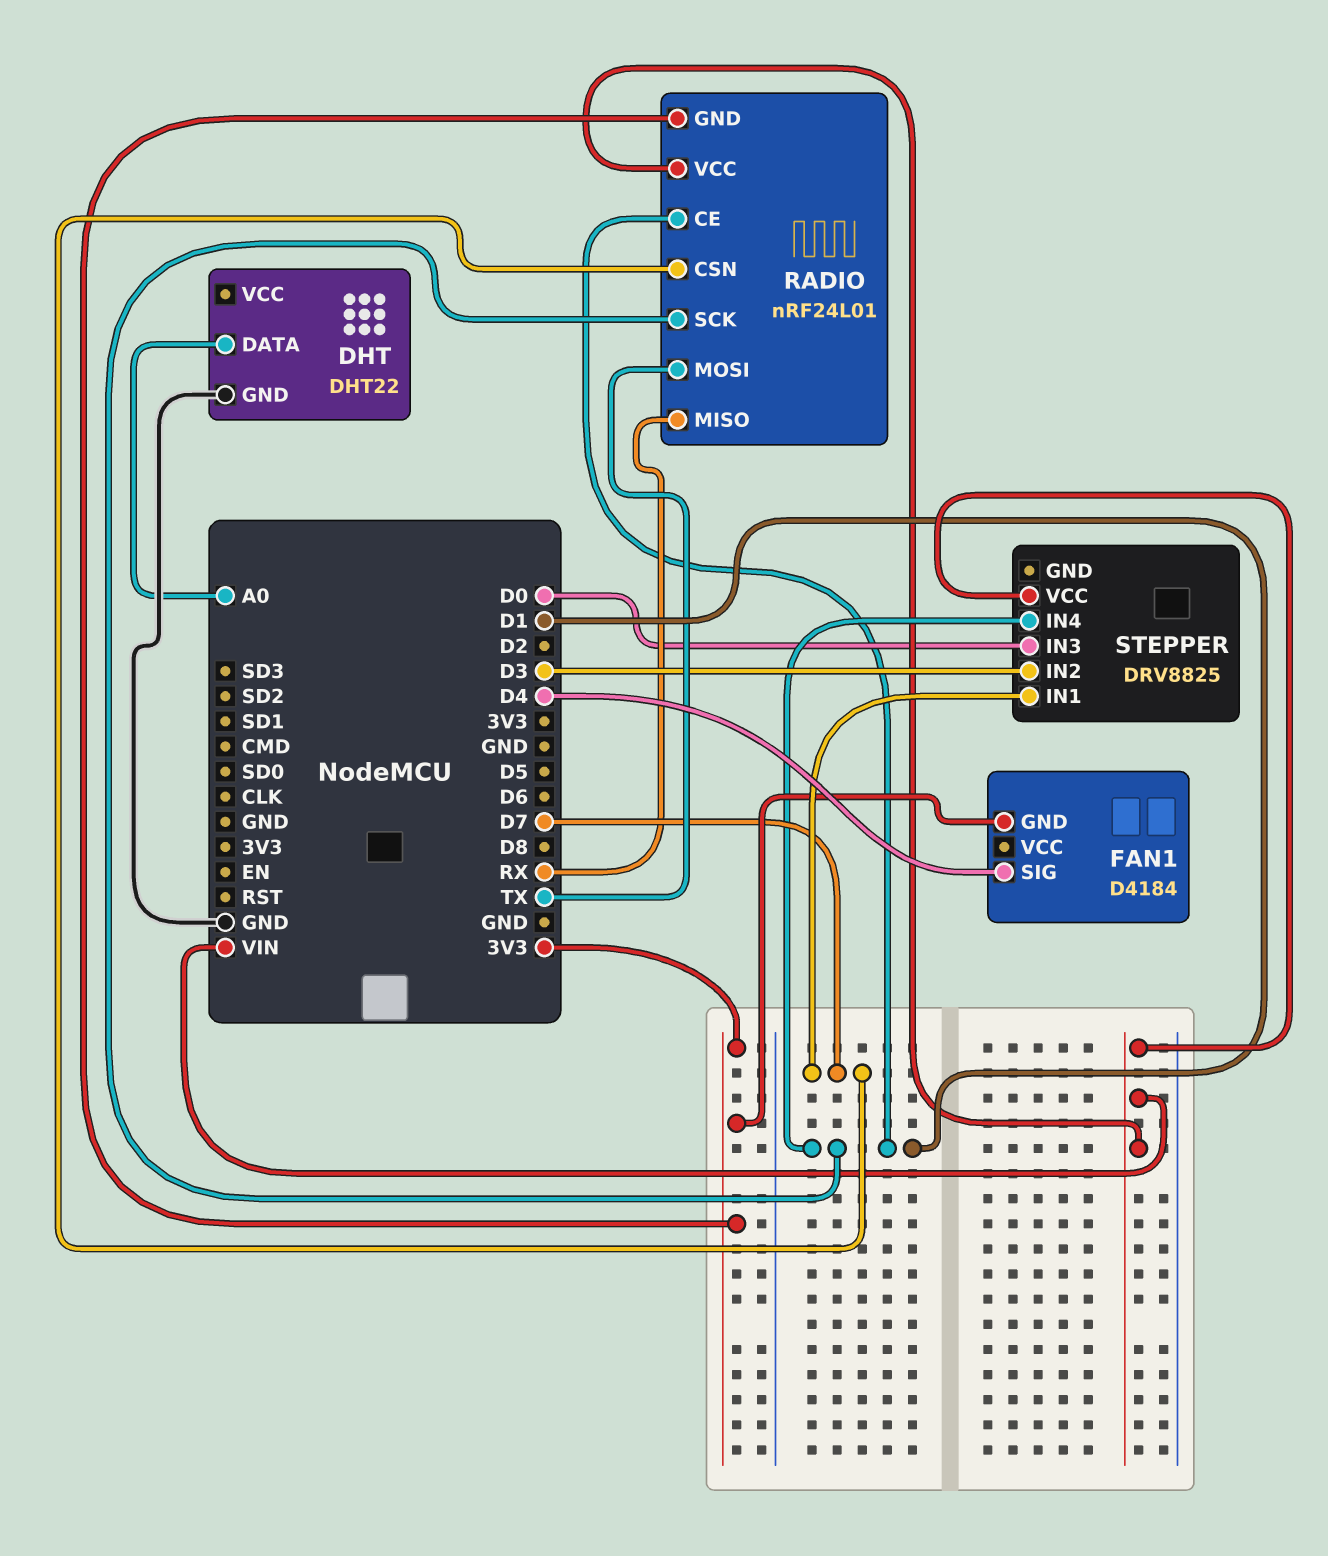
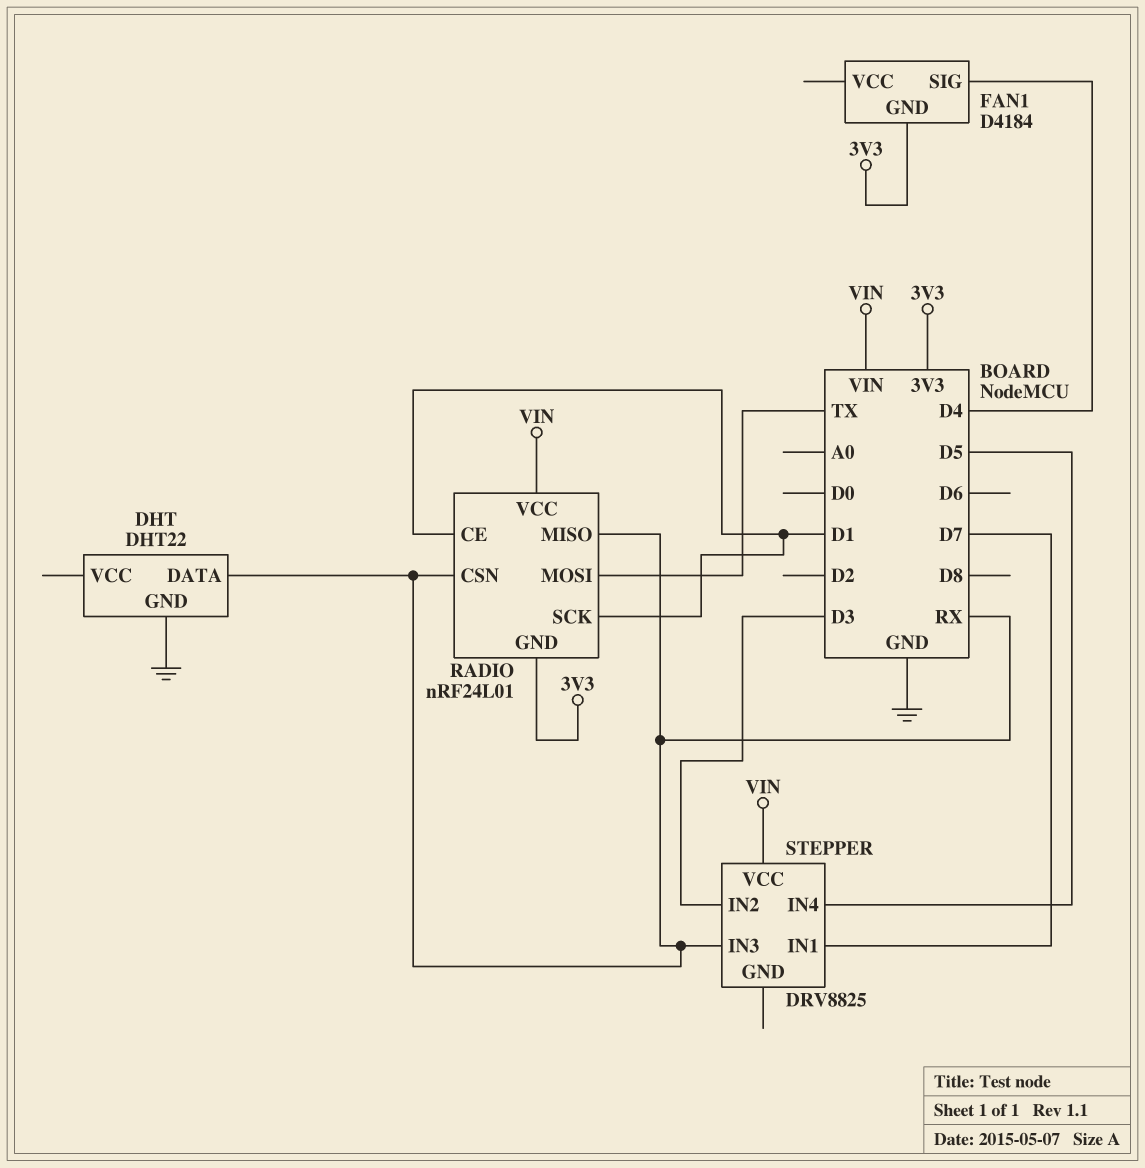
DHT pin DATA: A0 -> RX
RADIO pin CSN: D7 -> RX
STEPPER pin IN3: D0 -> RX
STEPPER pin IN4: D1 -> D5

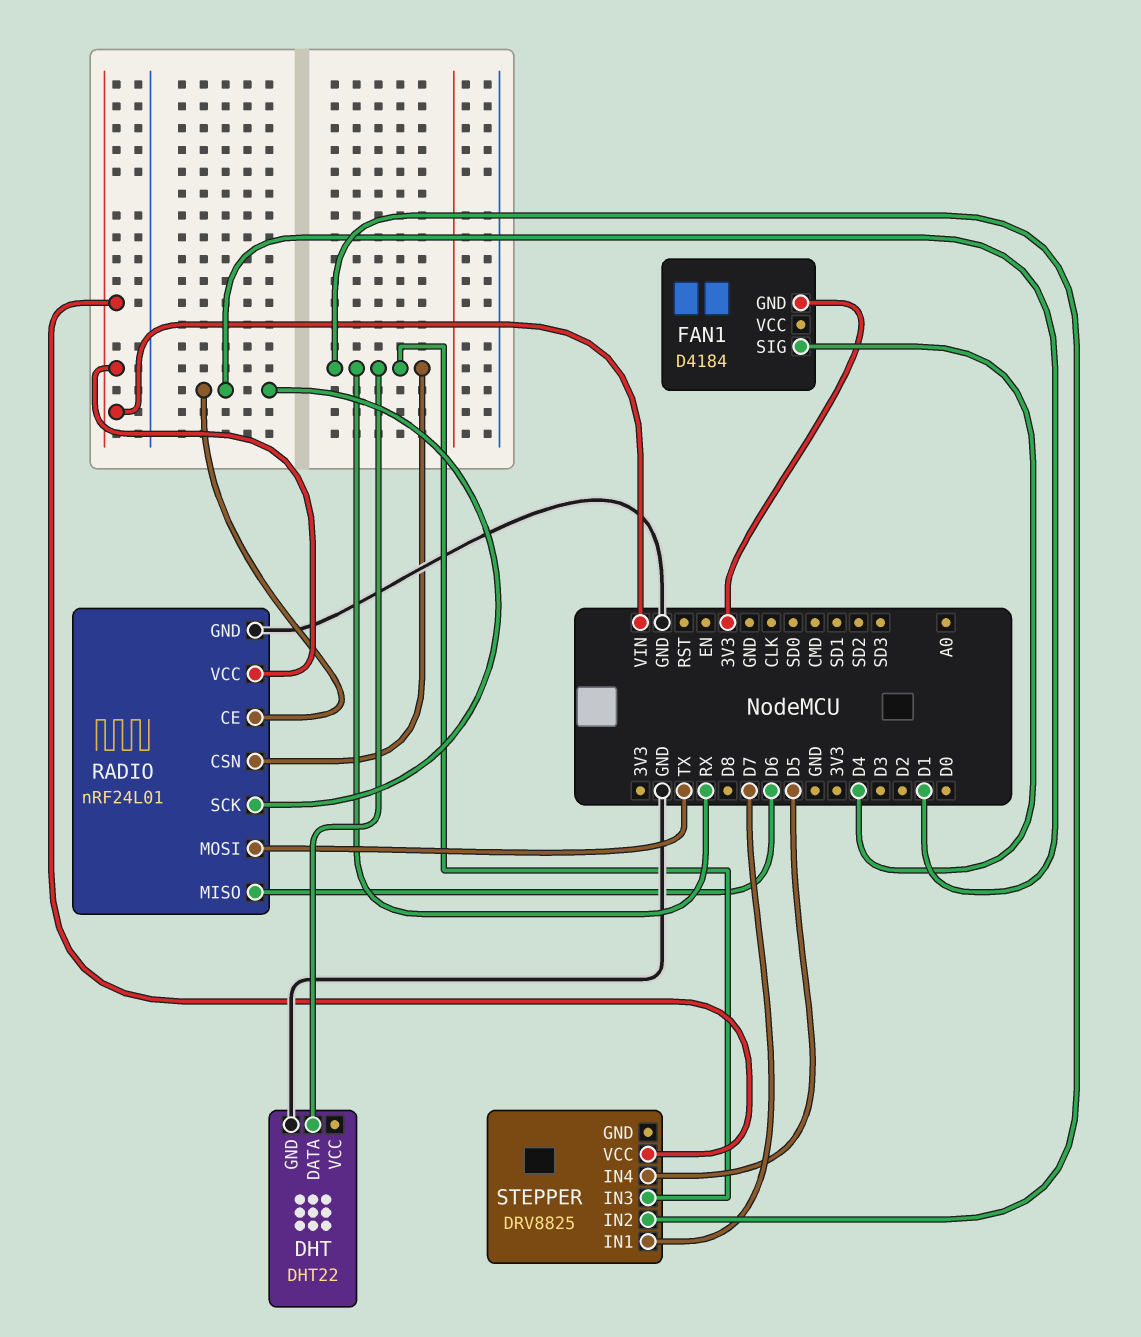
RADIO pin GND: 3V3 -> GND
RADIO pin MISO: RX -> D6
STEPPER pin IN2: D3 -> RX

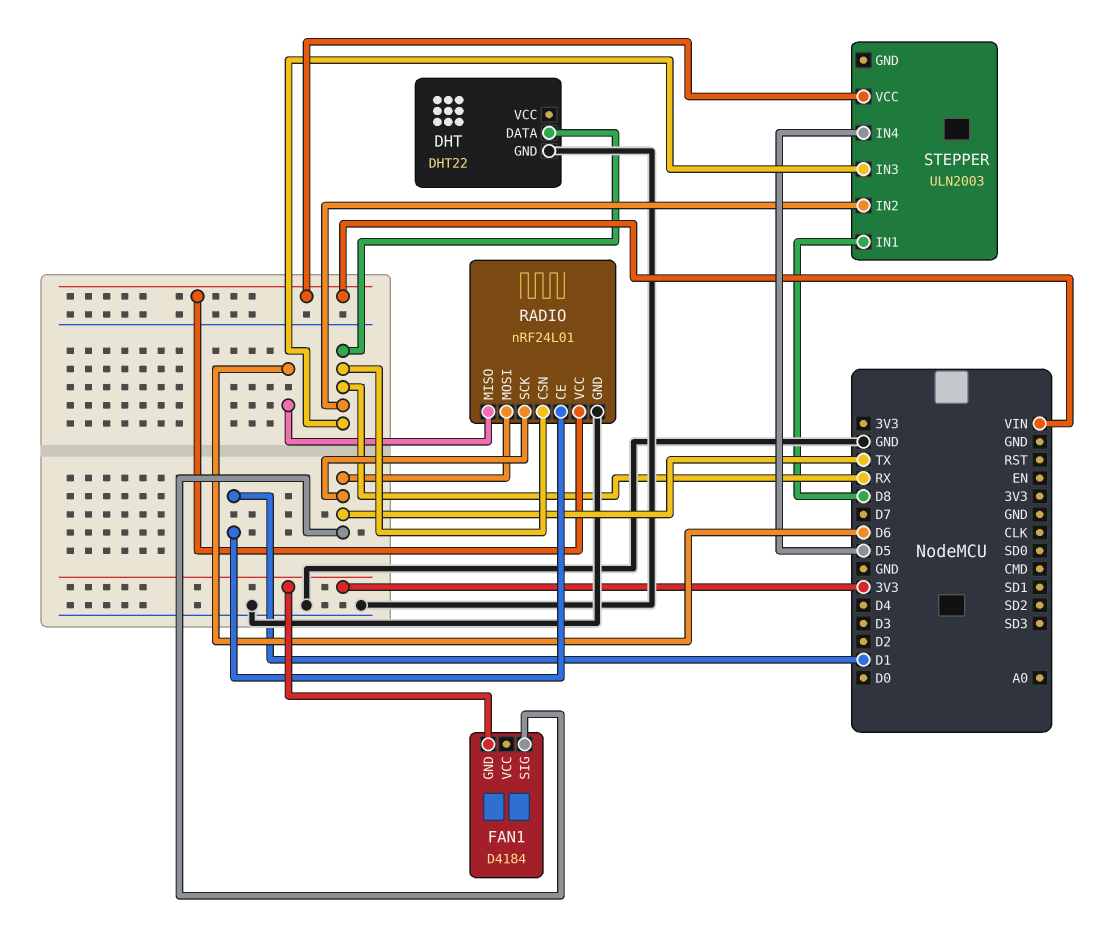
FAN1 pin SIG: D4 -> TX
RADIO pin SCK: D1 -> TX
STEPPER: DRV8825 -> ULN2003
STEPPER pin IN1: D7 -> D8

